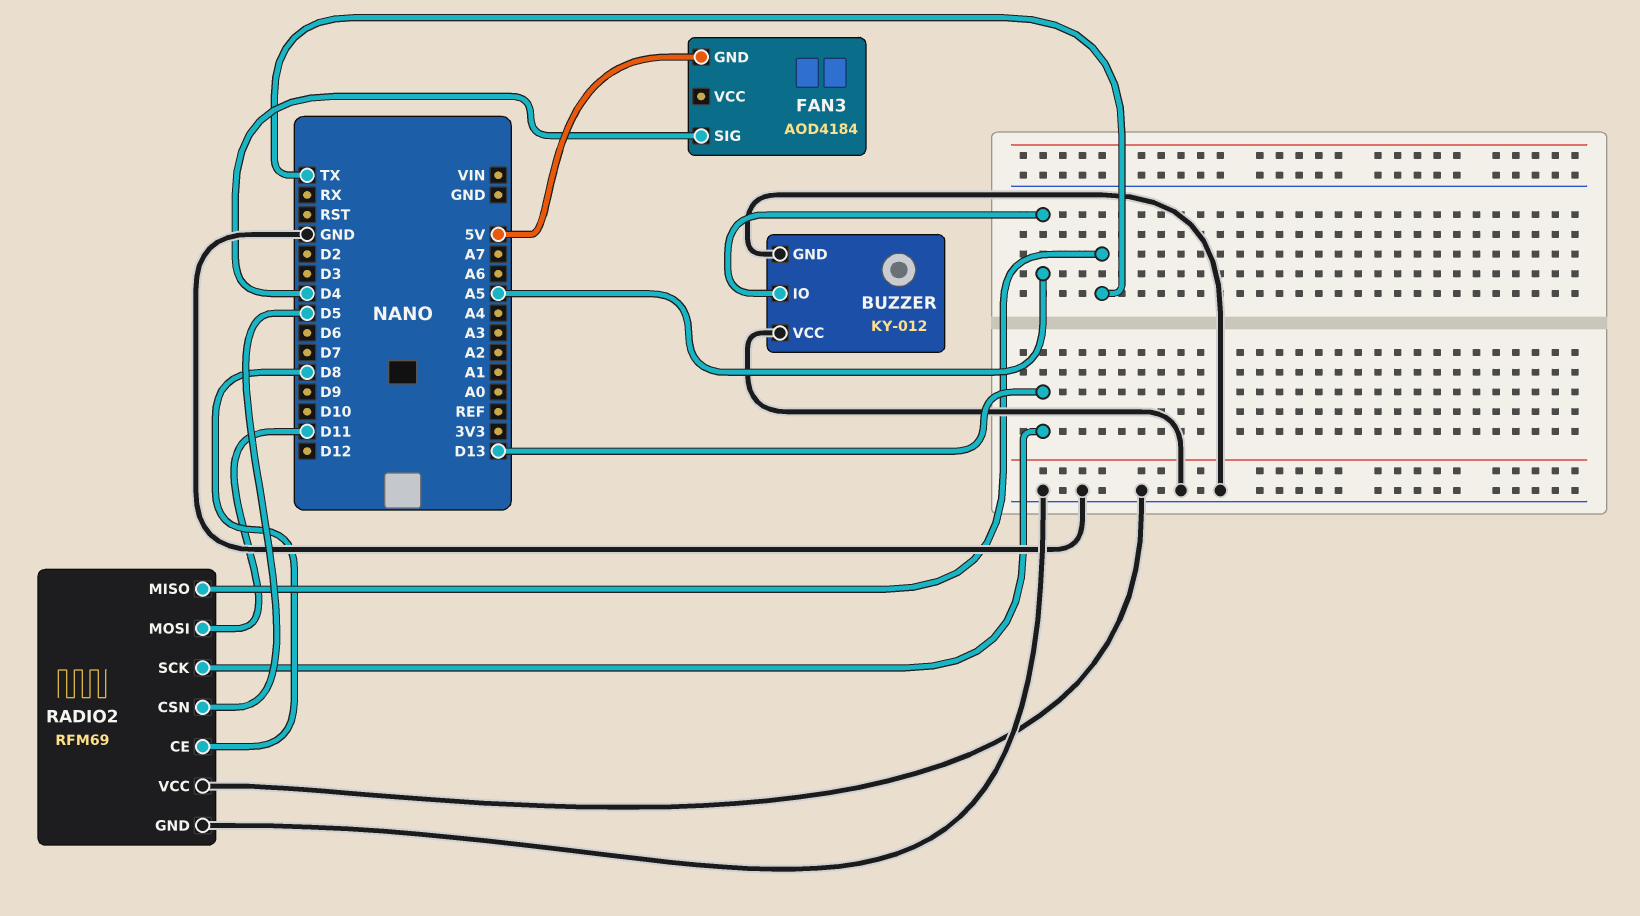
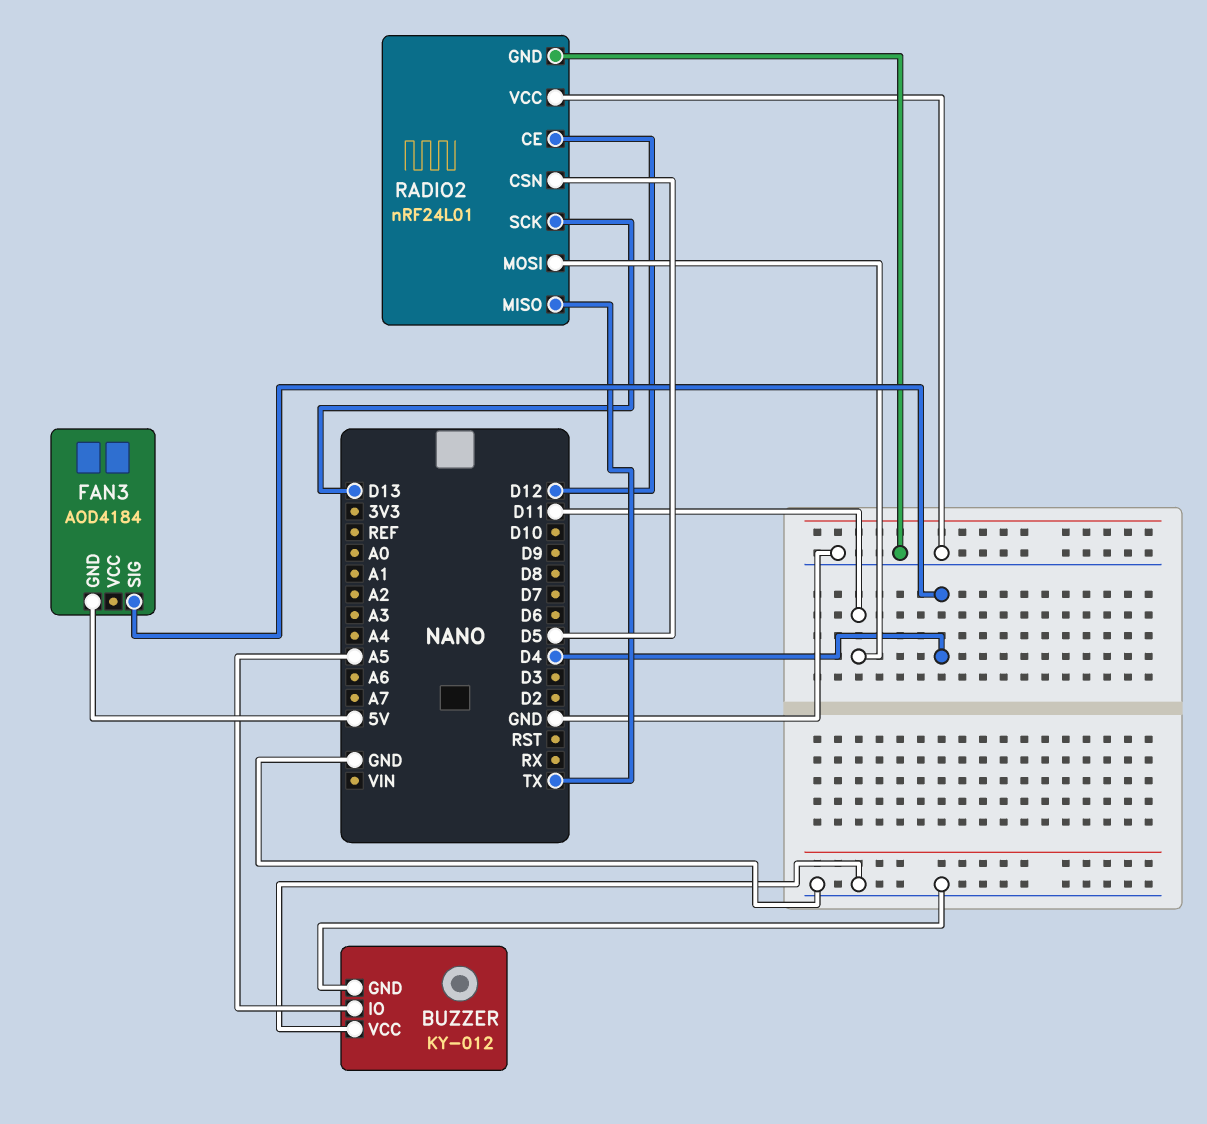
RADIO2: RFM69 -> nRF24L01
RADIO2 pin CE: D8 -> D12

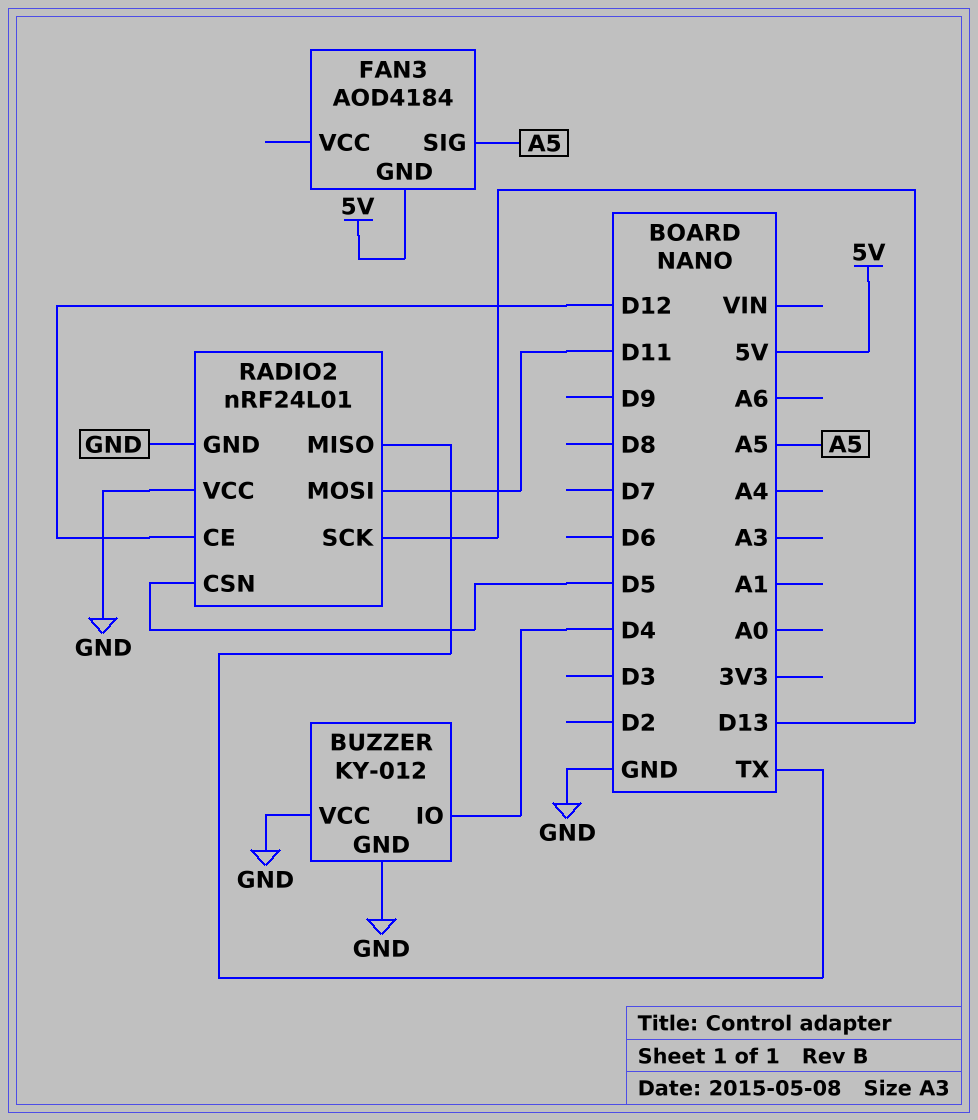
BUZZER pin IO: A5 -> D4
FAN3 pin SIG: D4 -> A5

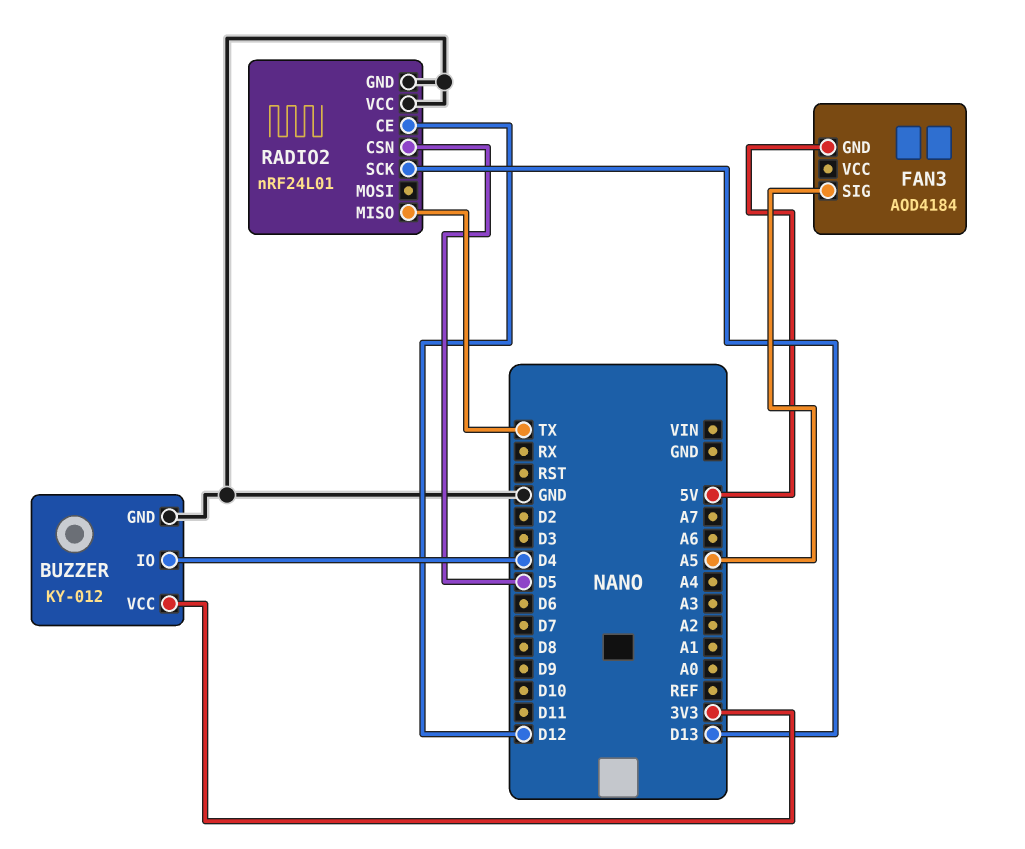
BUZZER pin VCC: GND -> 3V3
RADIO2 pin MOSI: D11 -> none

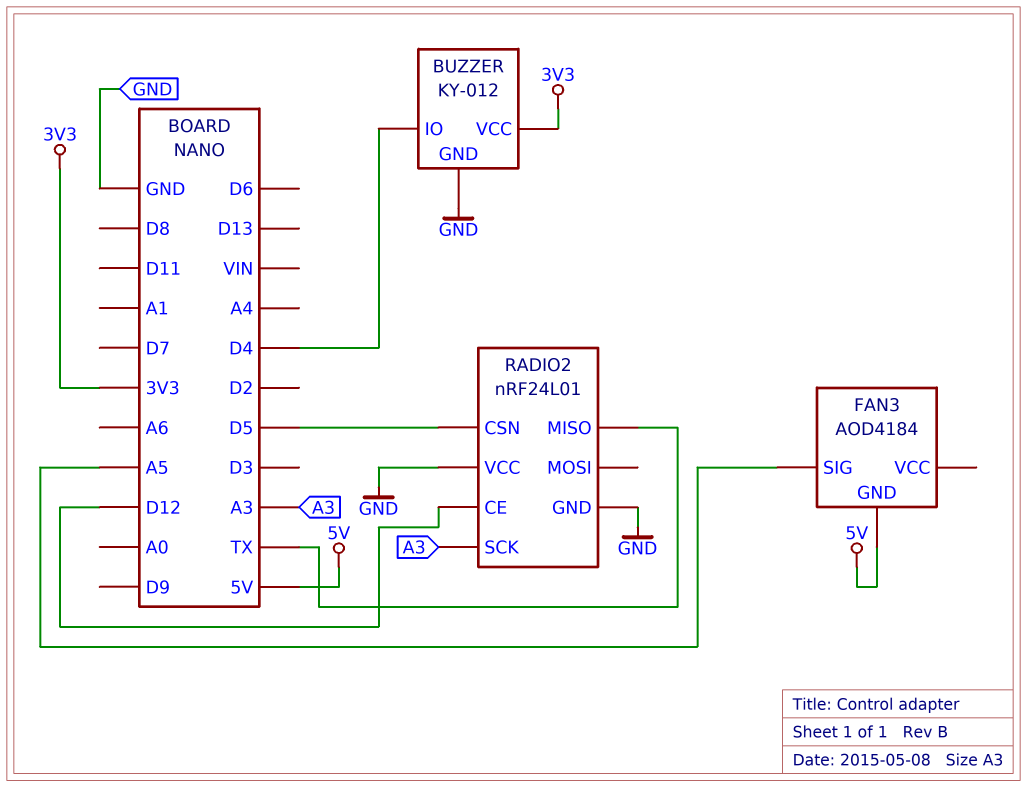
RADIO2 pin SCK: D13 -> A3

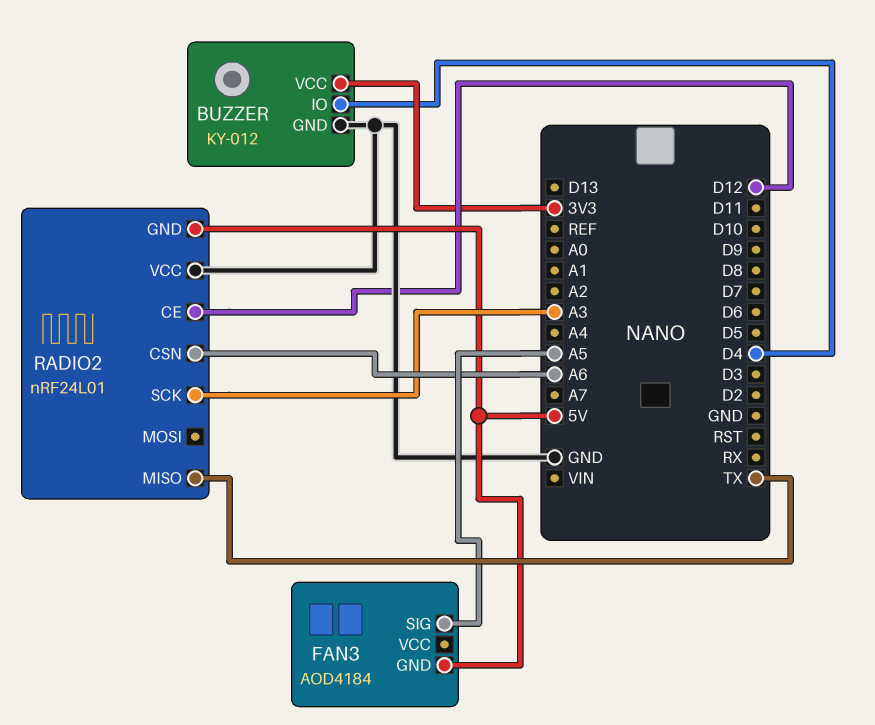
RADIO2 pin CSN: D5 -> A6
RADIO2 pin GND: GND -> 5V

